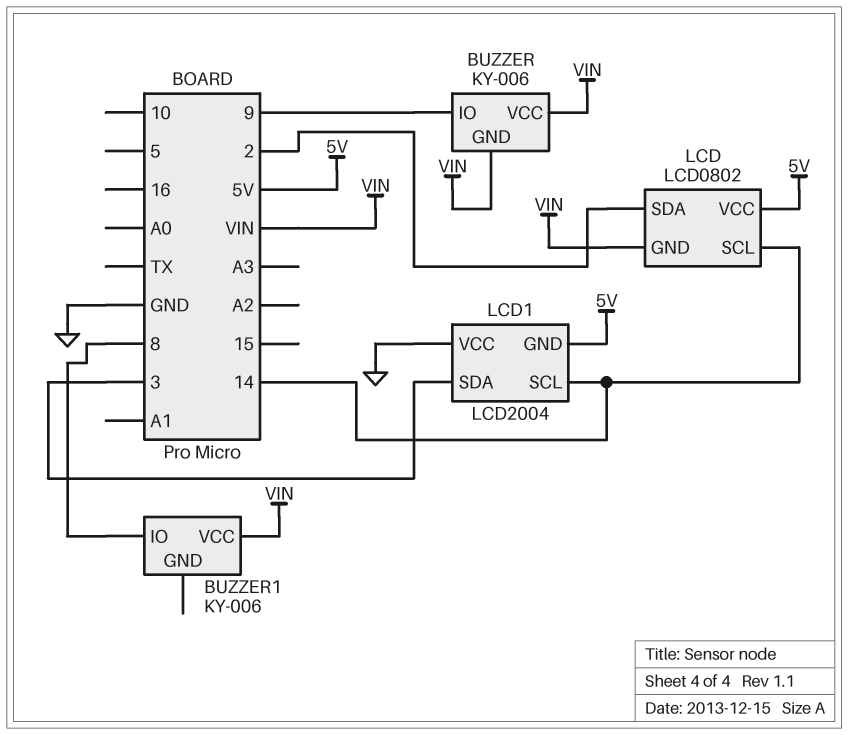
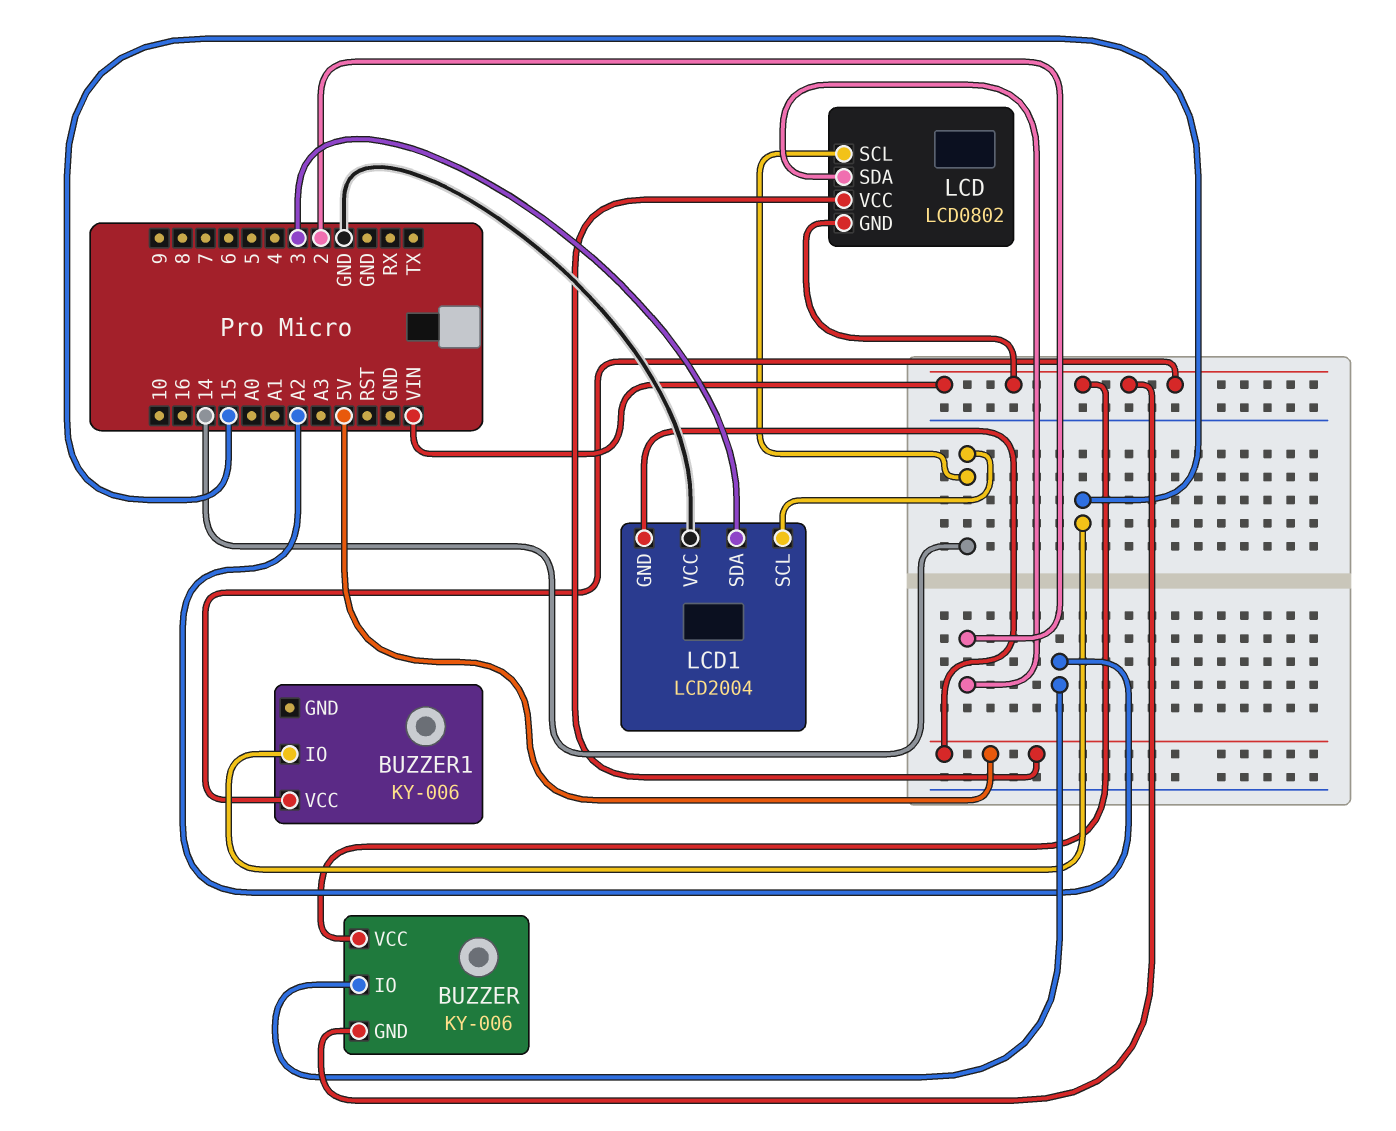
BUZZER pin IO: 9 -> A2
BUZZER1 pin IO: 8 -> 15

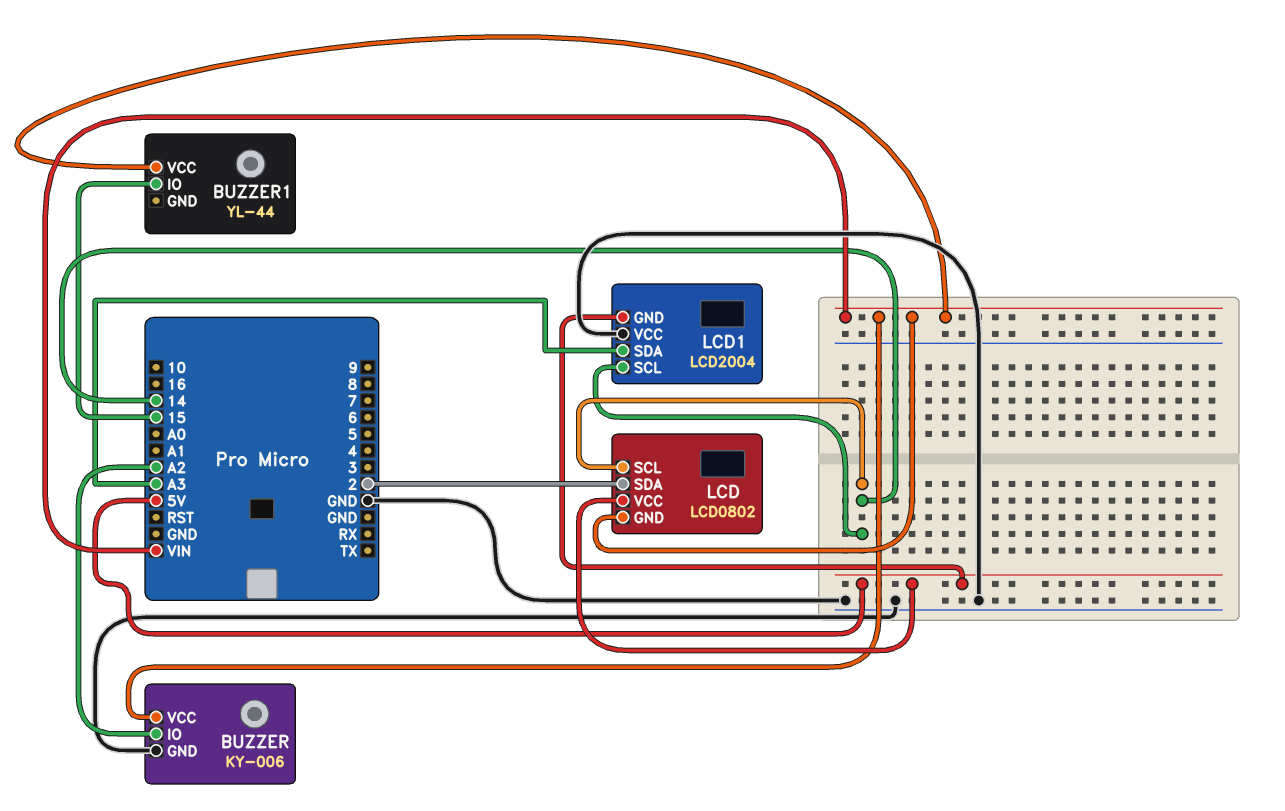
BUZZER pin GND: VIN -> GND
BUZZER1: KY-006 -> YL-44
LCD1 pin SDA: 3 -> A3

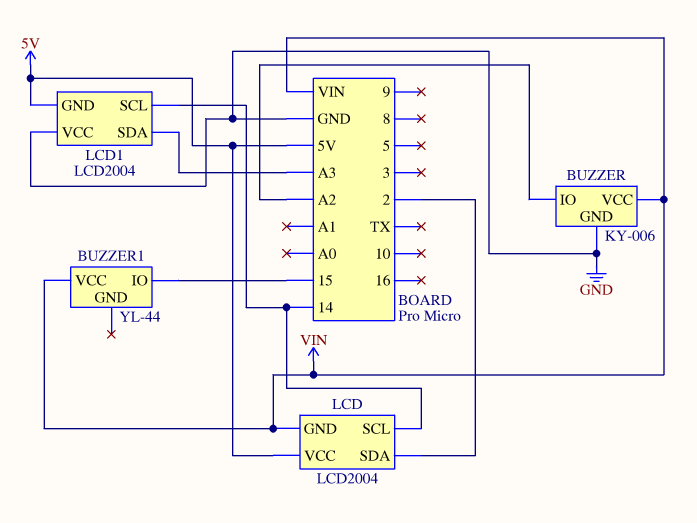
LCD: LCD0802 -> LCD2004

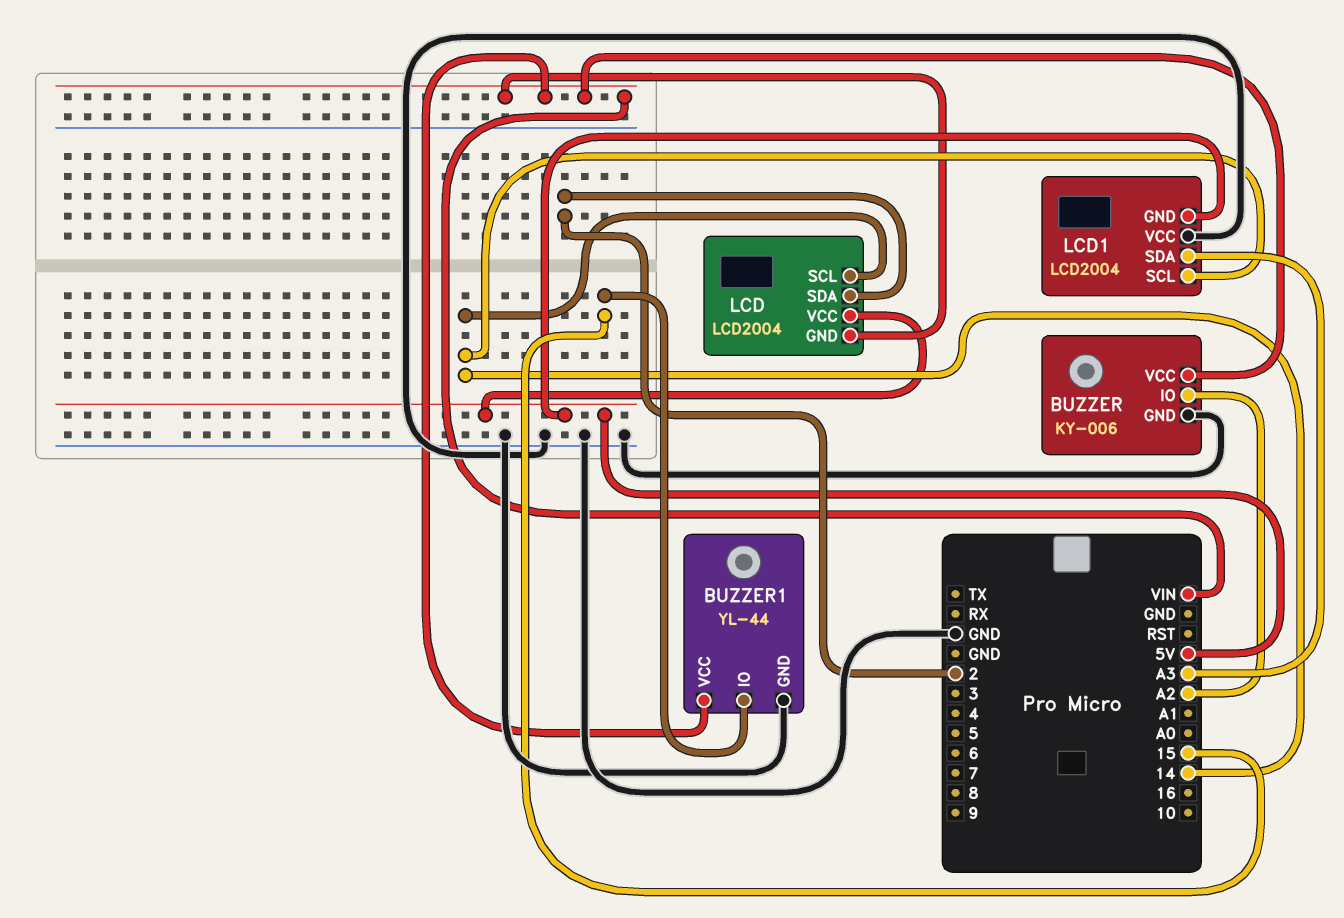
BUZZER1 pin GND: none -> GND

